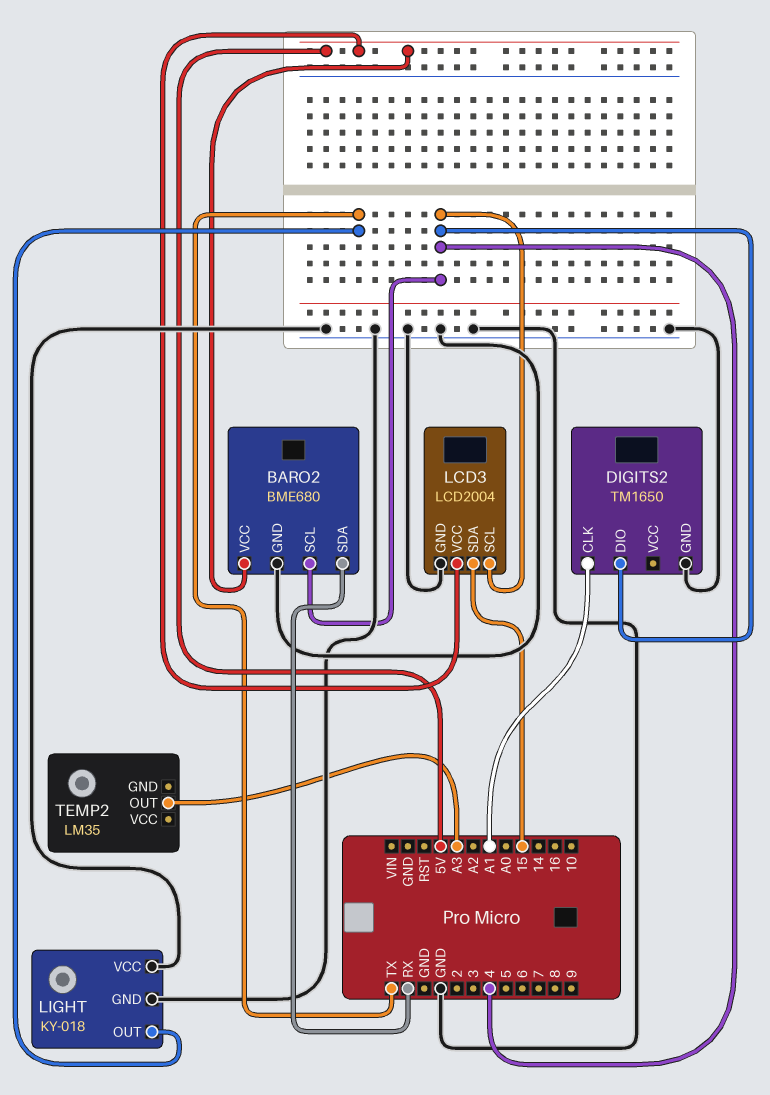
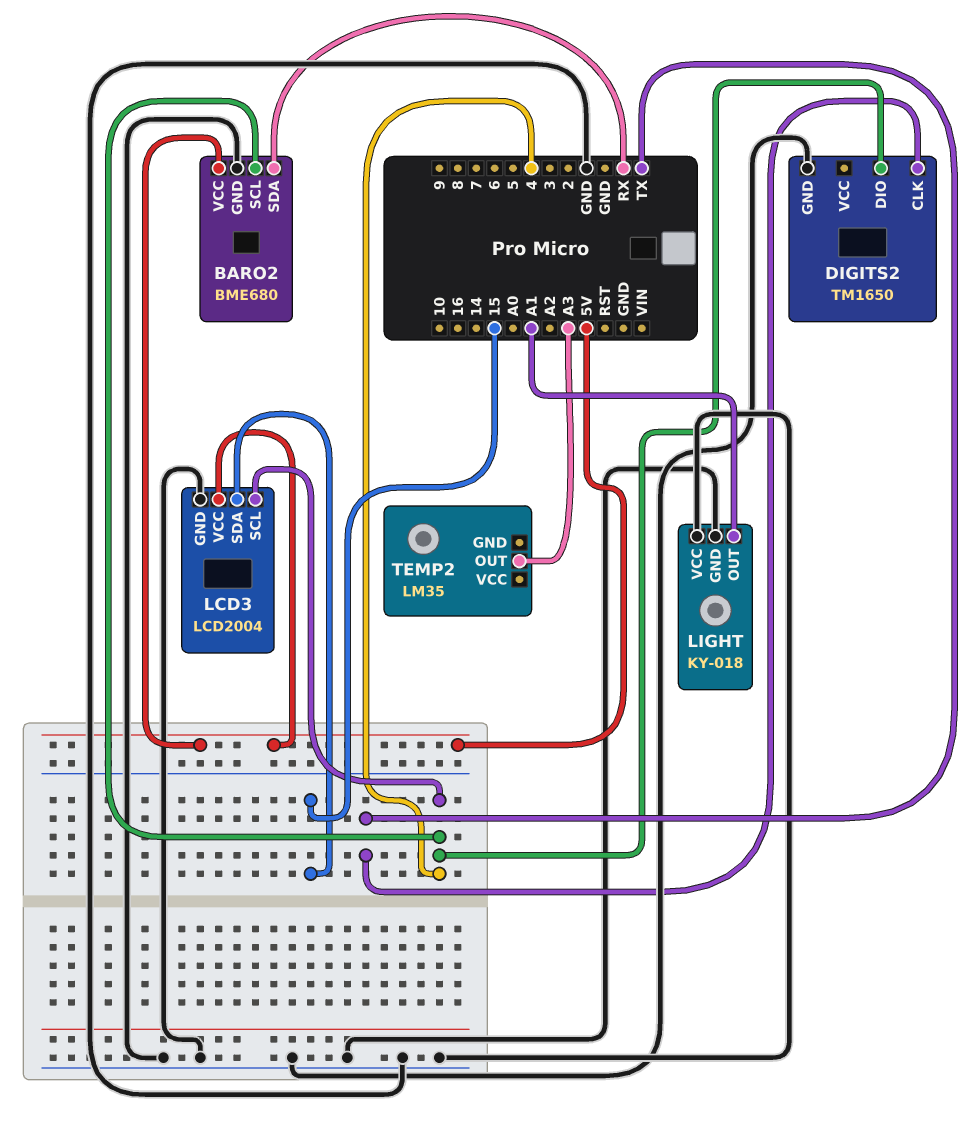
DIGITS2 pin CLK: A1 -> TX
LIGHT pin OUT: TX -> A1

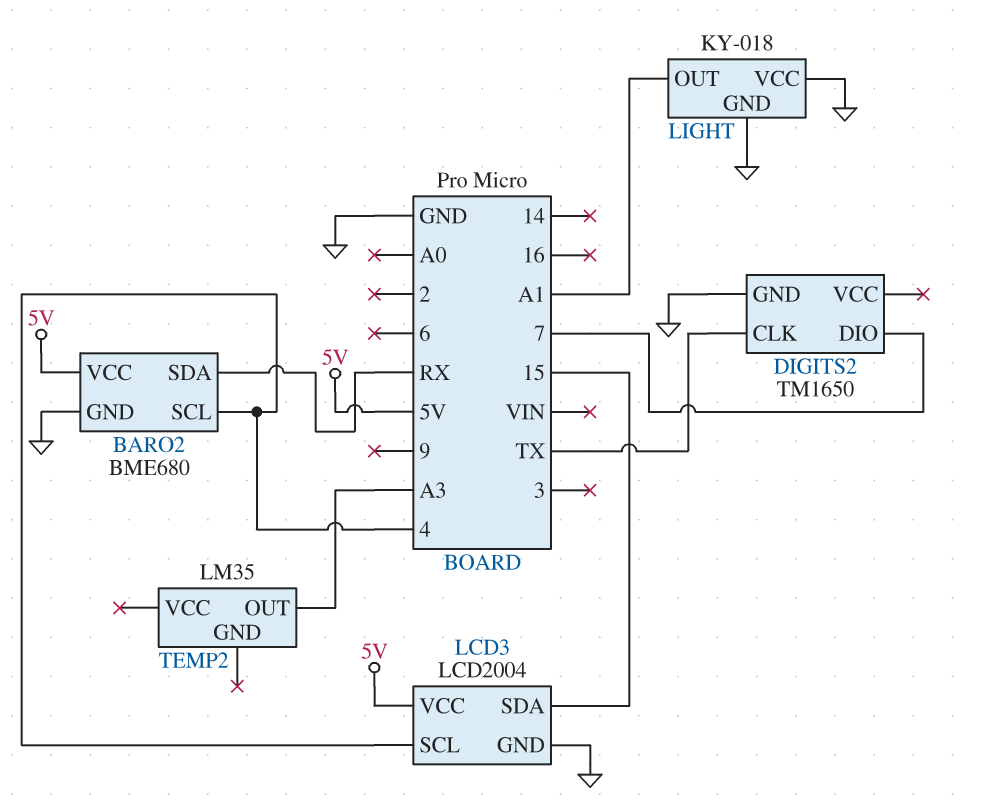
DIGITS2 pin DIO: 4 -> 7

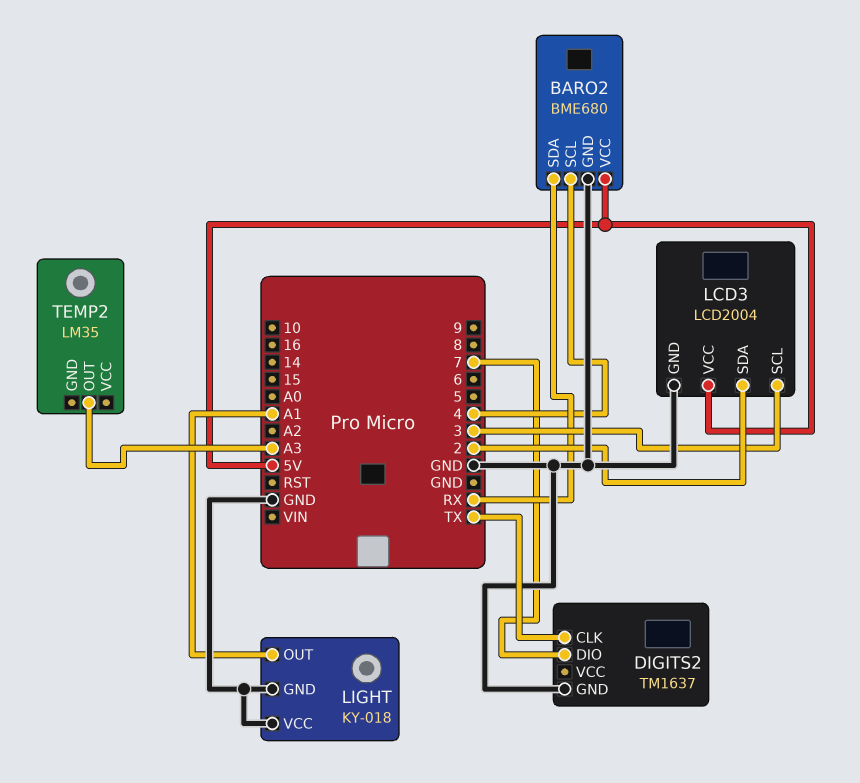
DIGITS2: TM1650 -> TM1637
LCD3 pin SCL: 4 -> 3
LCD3 pin SDA: 15 -> 2

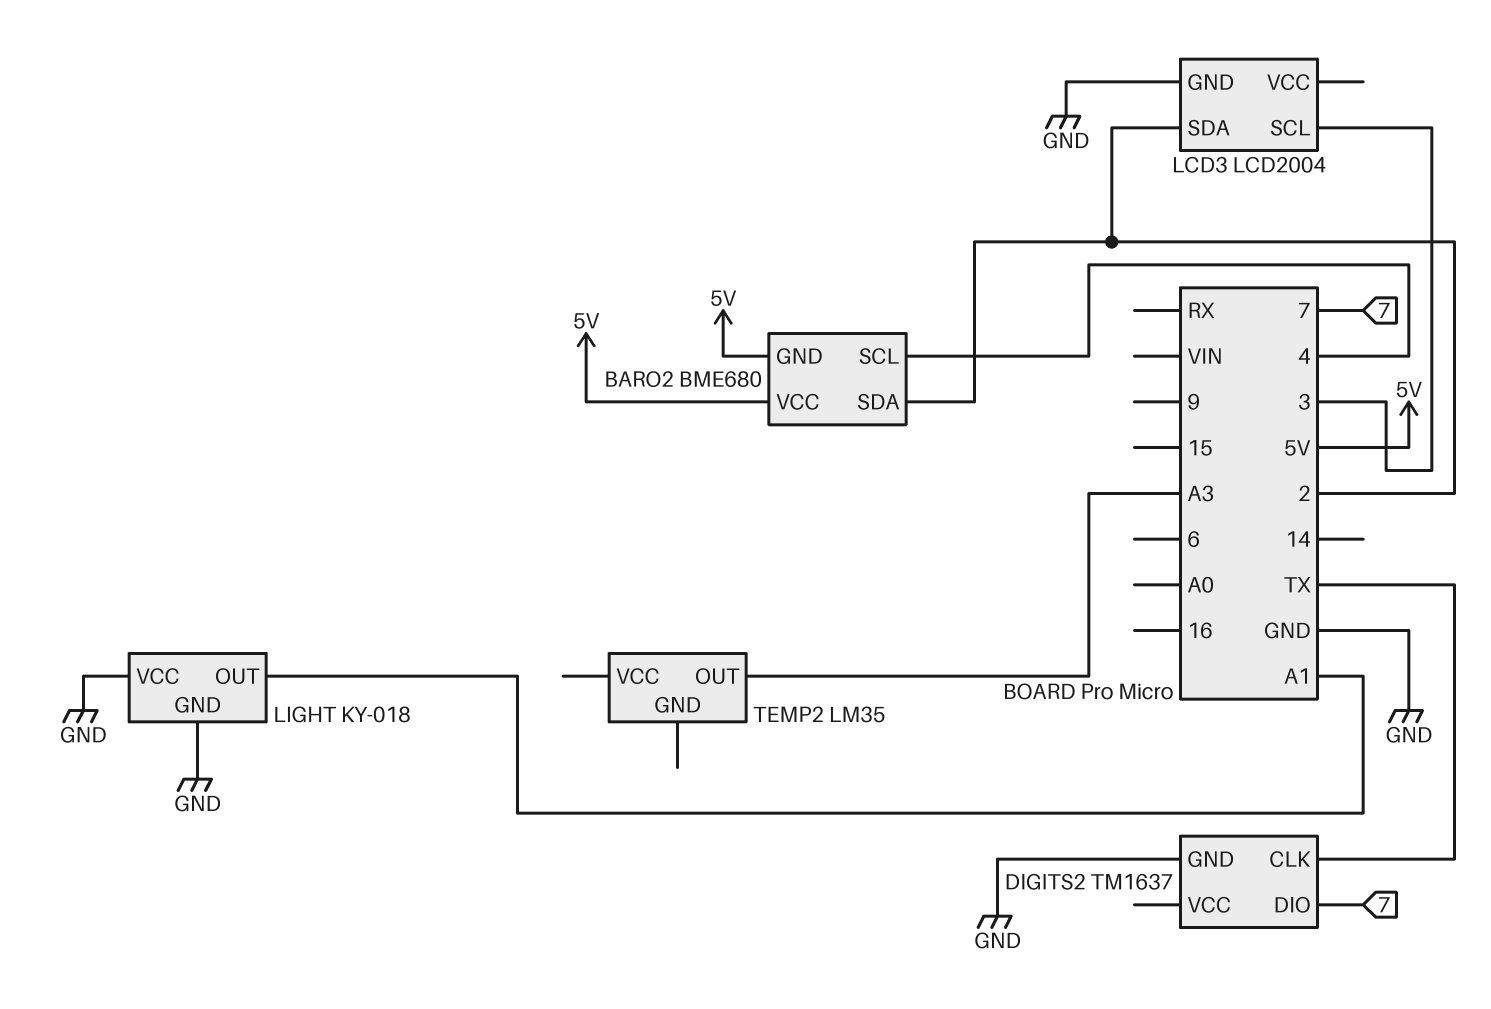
BARO2 pin GND: GND -> 5V
BARO2 pin SDA: RX -> 2
LCD3 pin VCC: 5V -> none

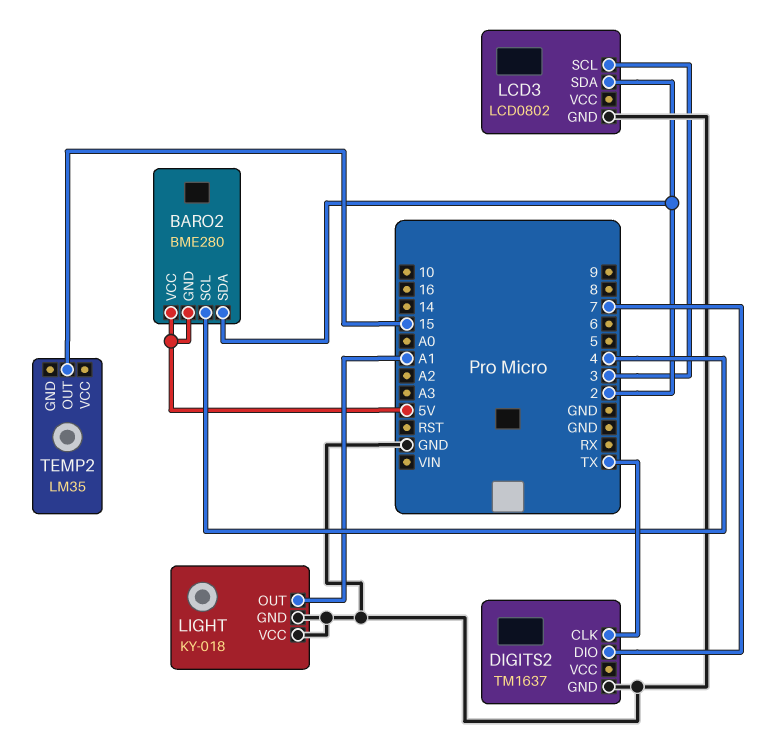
BARO2: BME680 -> BME280
LCD3: LCD2004 -> LCD0802
TEMP2 pin OUT: A3 -> 15

